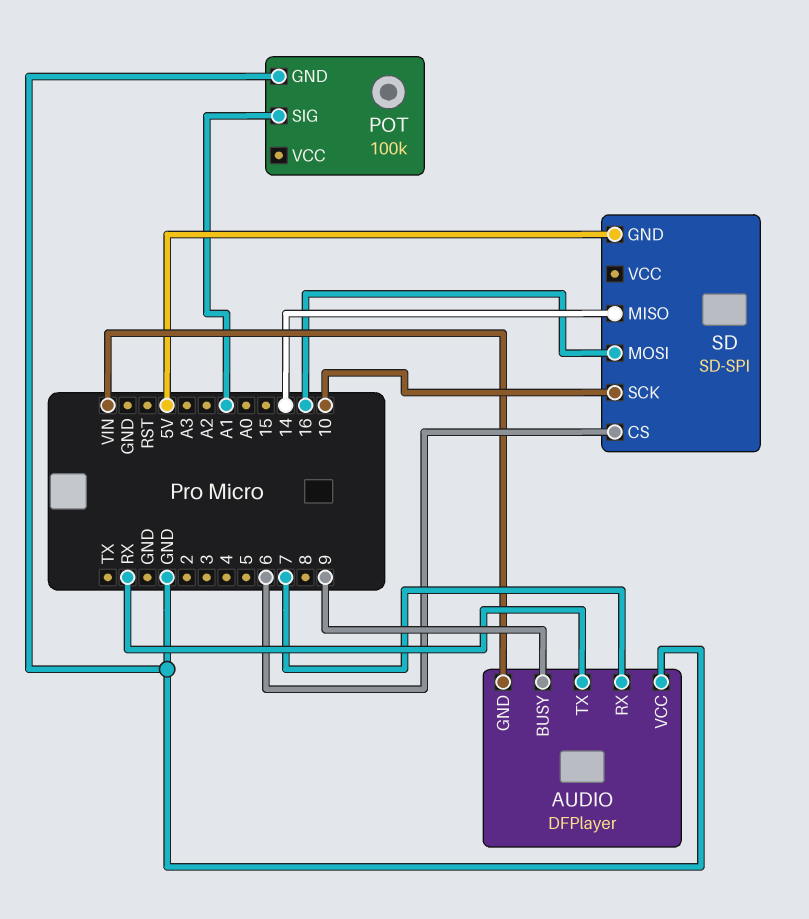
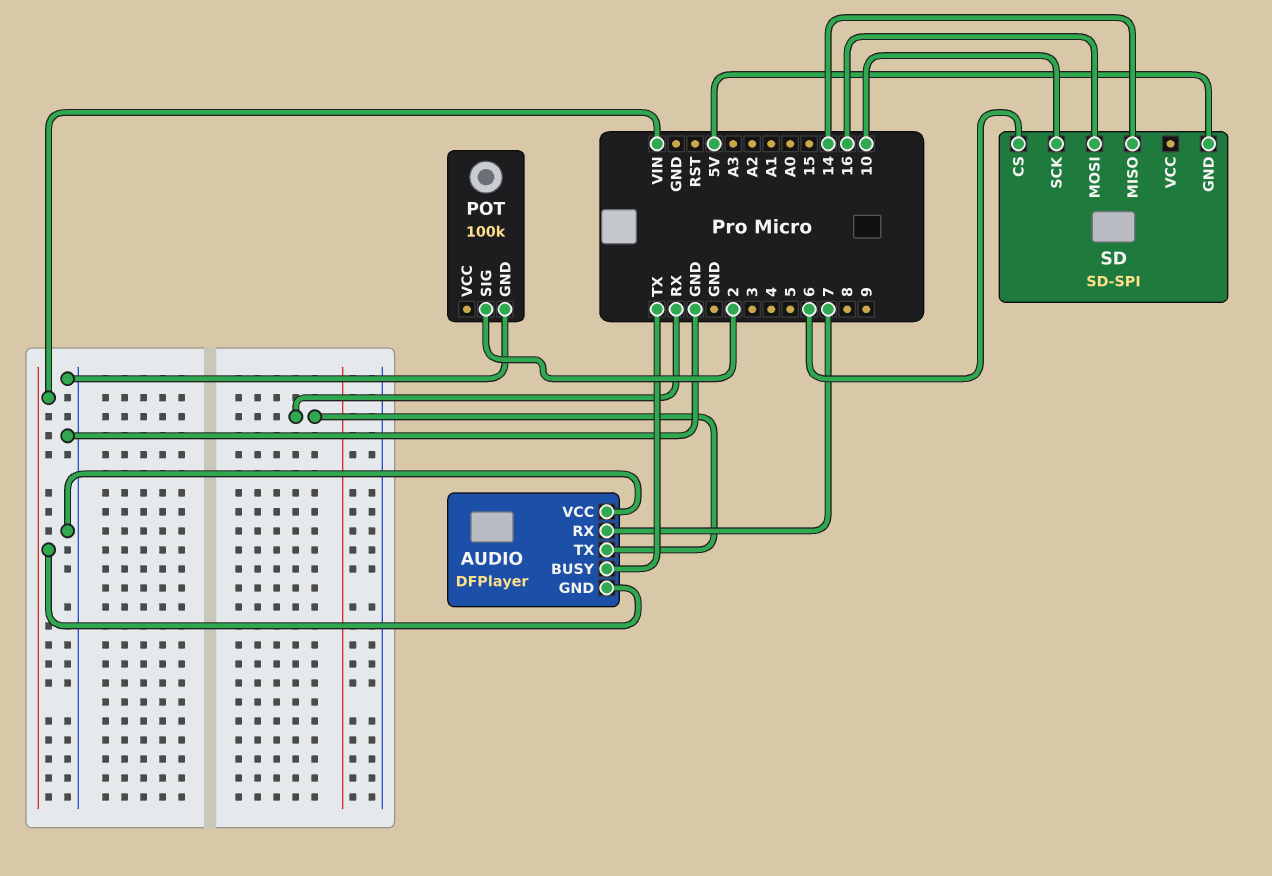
AUDIO pin BUSY: 9 -> TX
POT pin SIG: A1 -> 2

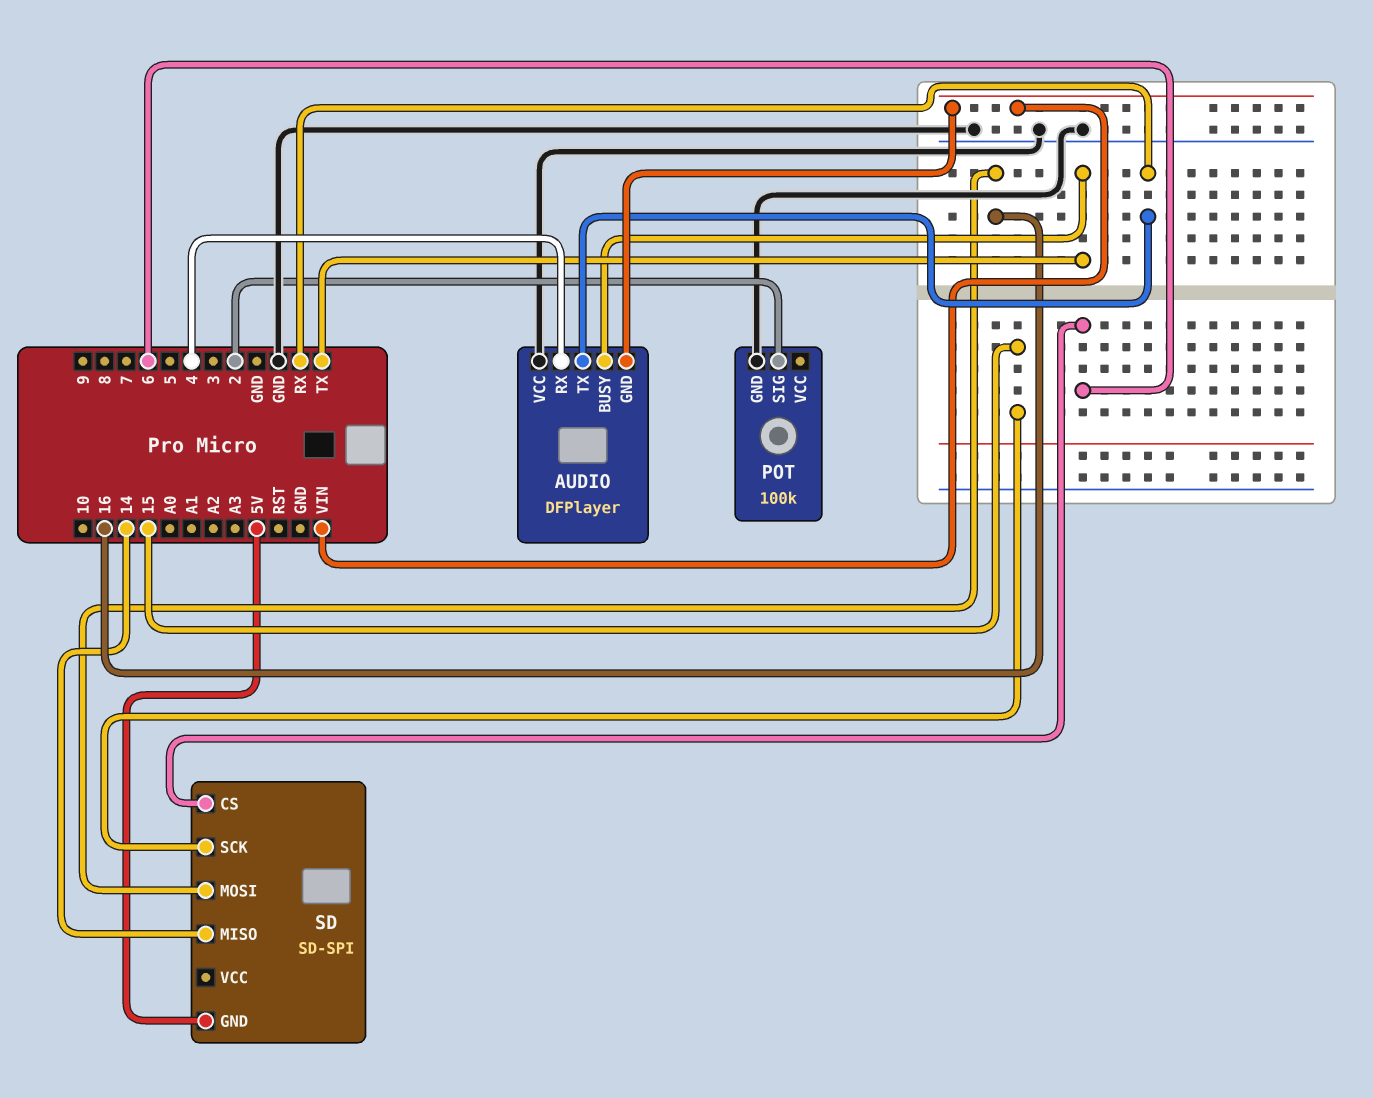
AUDIO pin RX: 7 -> 4
SD pin SCK: 10 -> 15

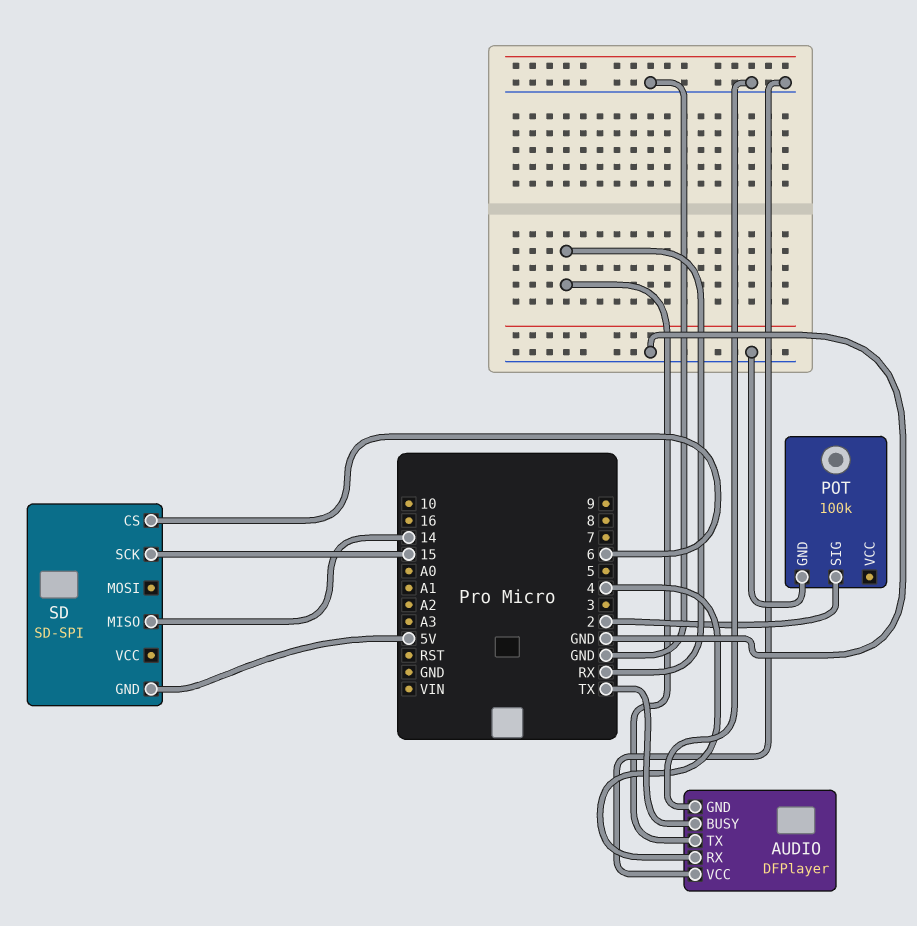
AUDIO pin GND: VIN -> GND
SD pin MOSI: 16 -> none

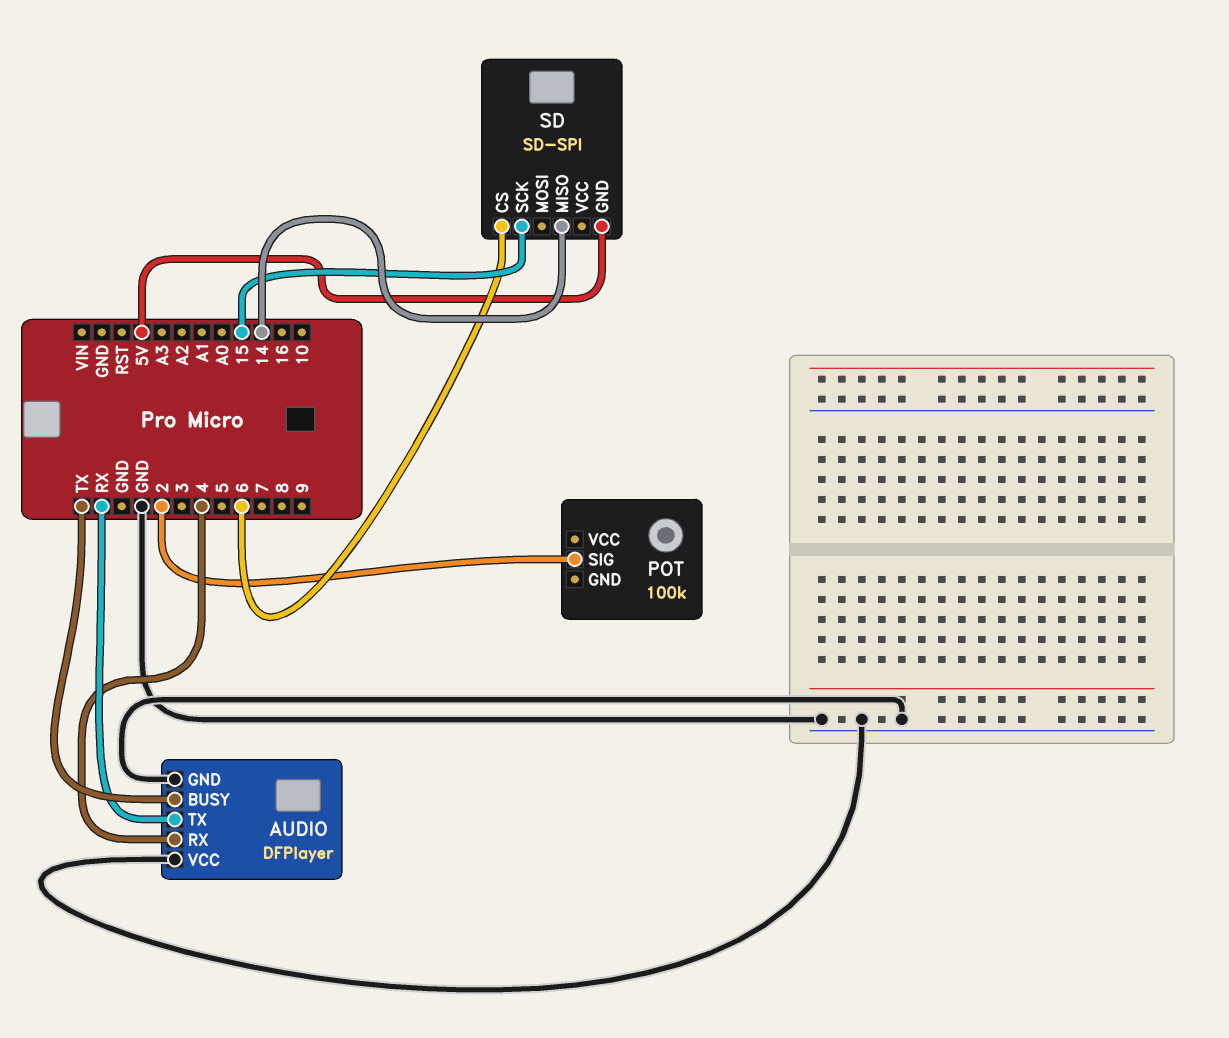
POT pin GND: GND -> none

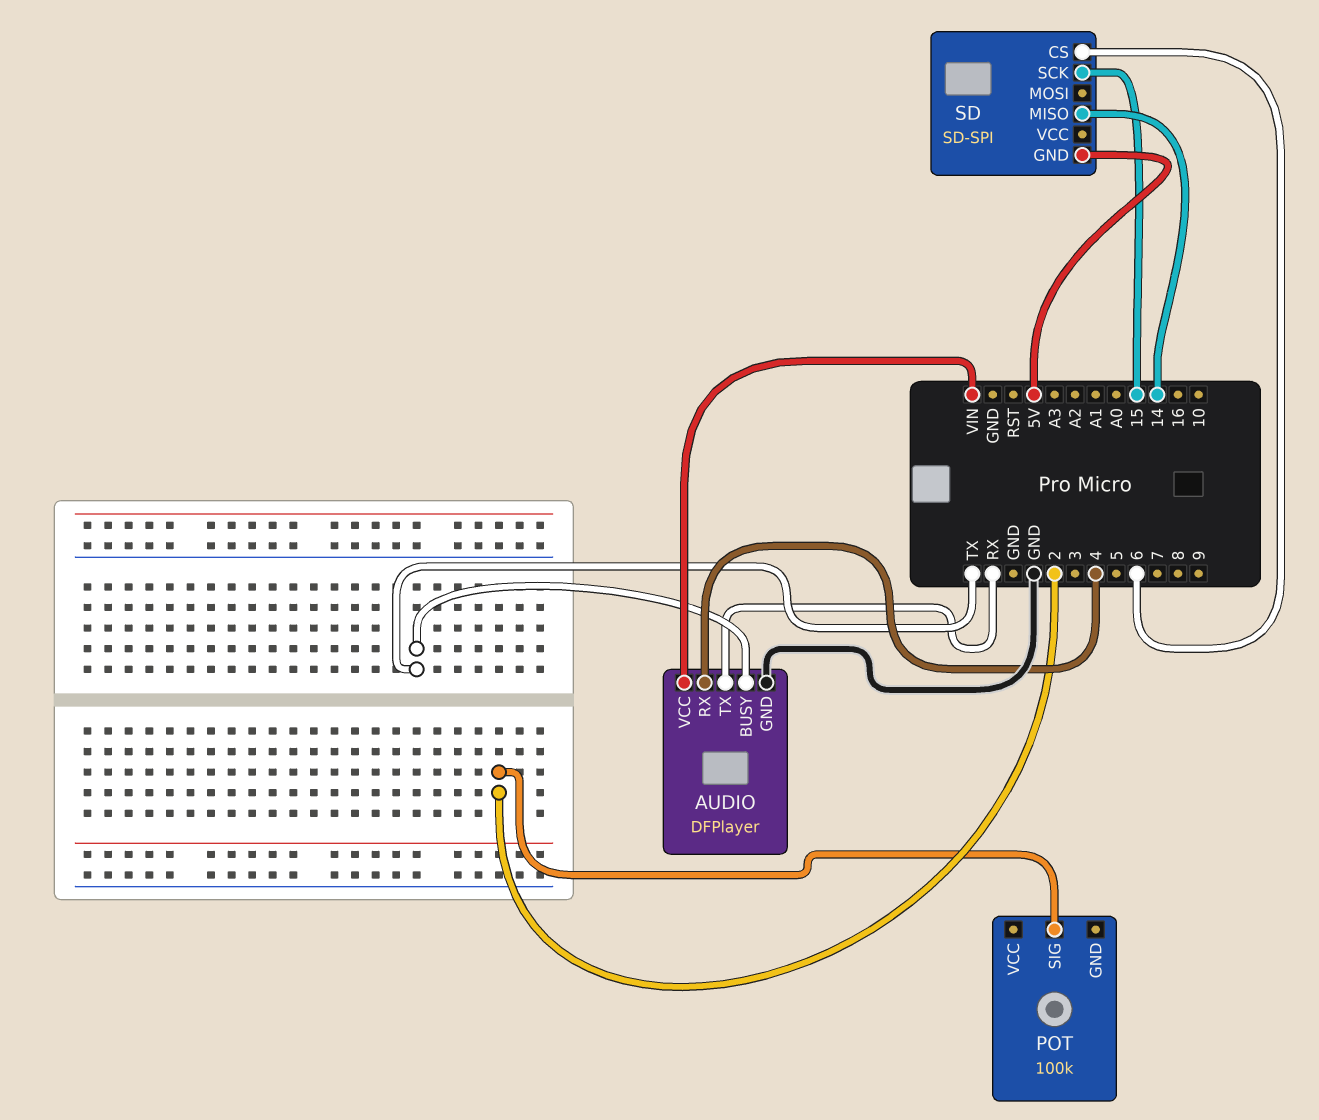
AUDIO pin VCC: GND -> VIN

